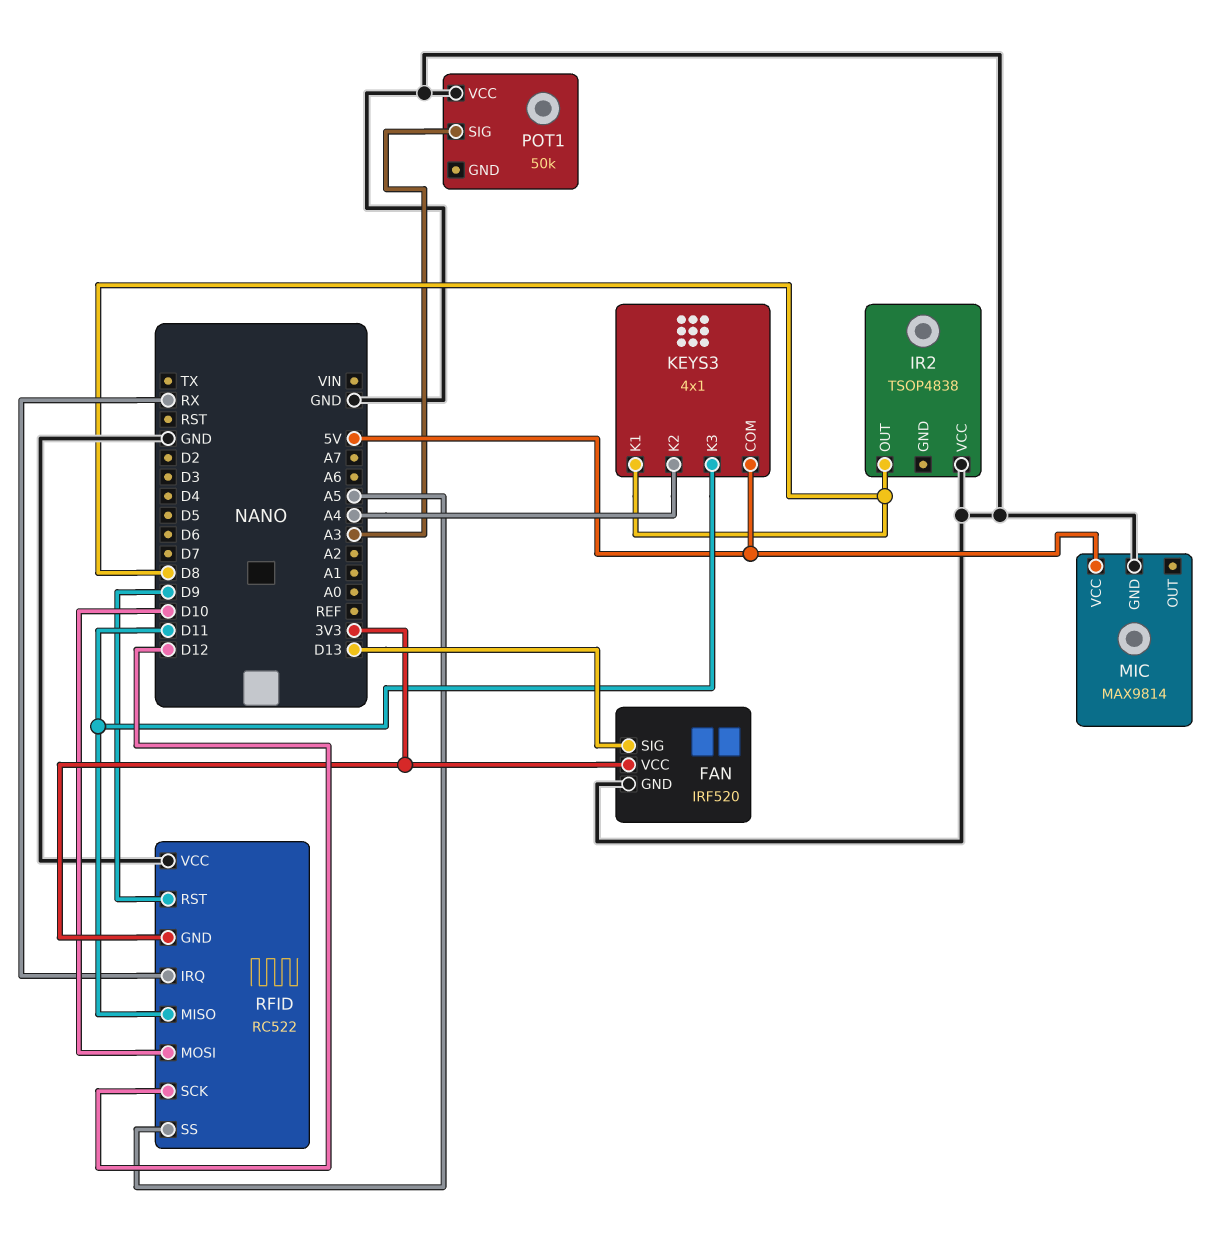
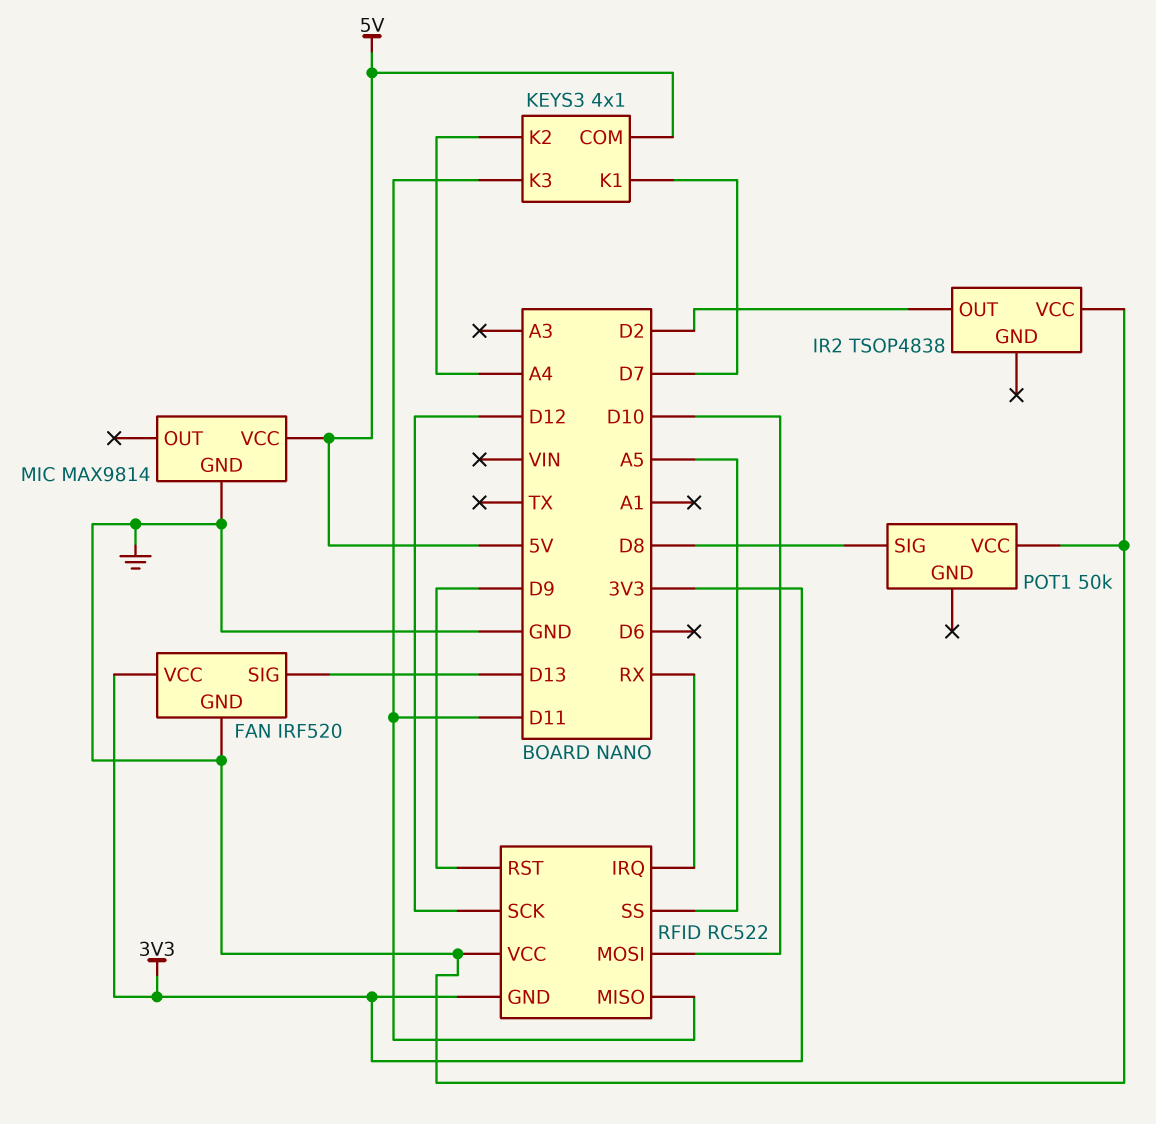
IR2 pin OUT: D8 -> D2
KEYS3 pin K1: D8 -> D7
POT1 pin SIG: A3 -> D8

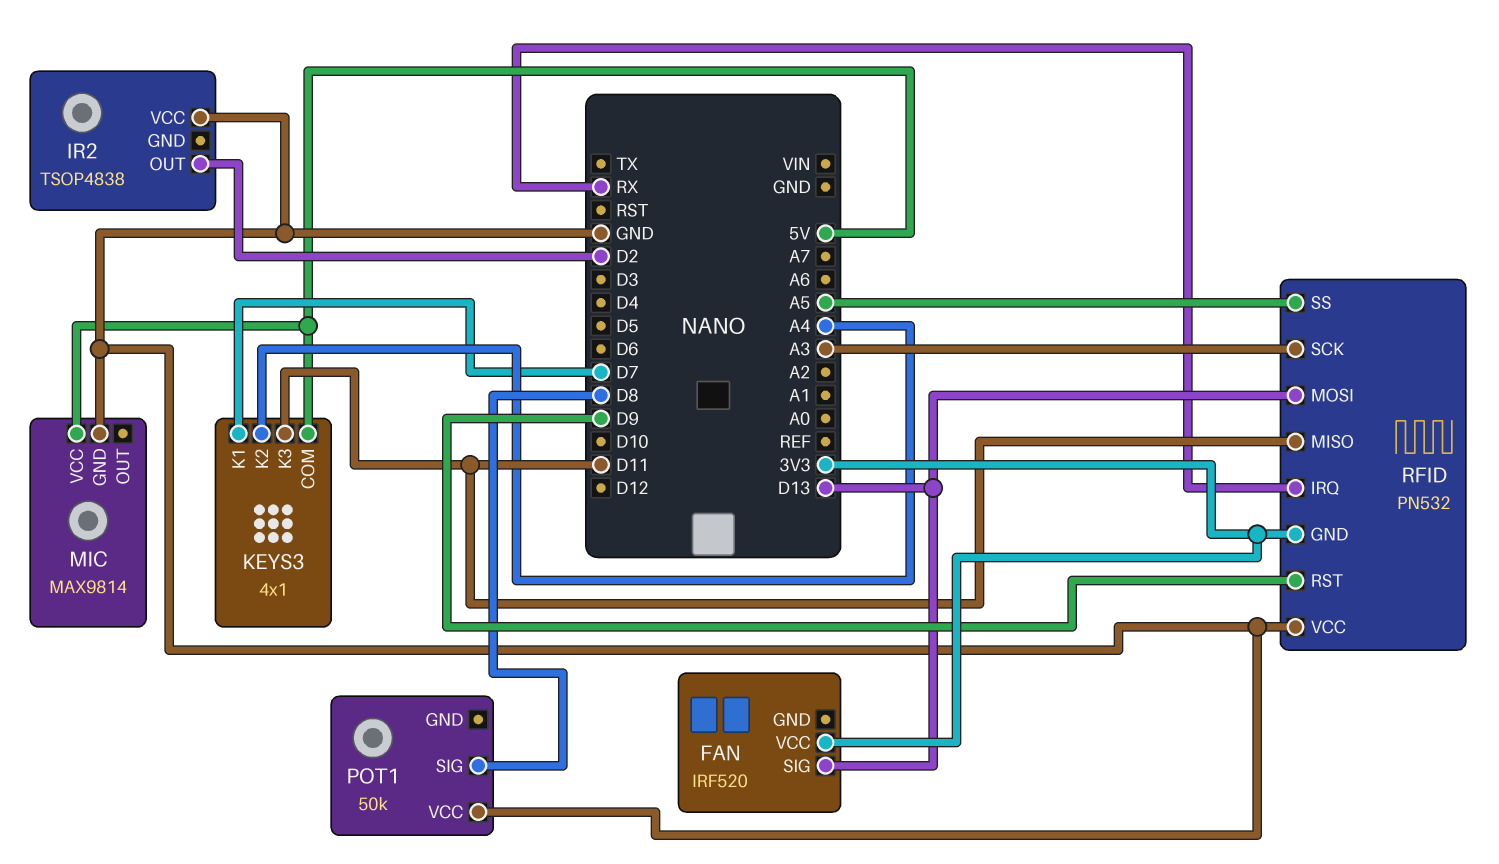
FAN pin GND: GND -> none
RFID: RC522 -> PN532
RFID pin MOSI: D10 -> D13
RFID pin SCK: D12 -> A3

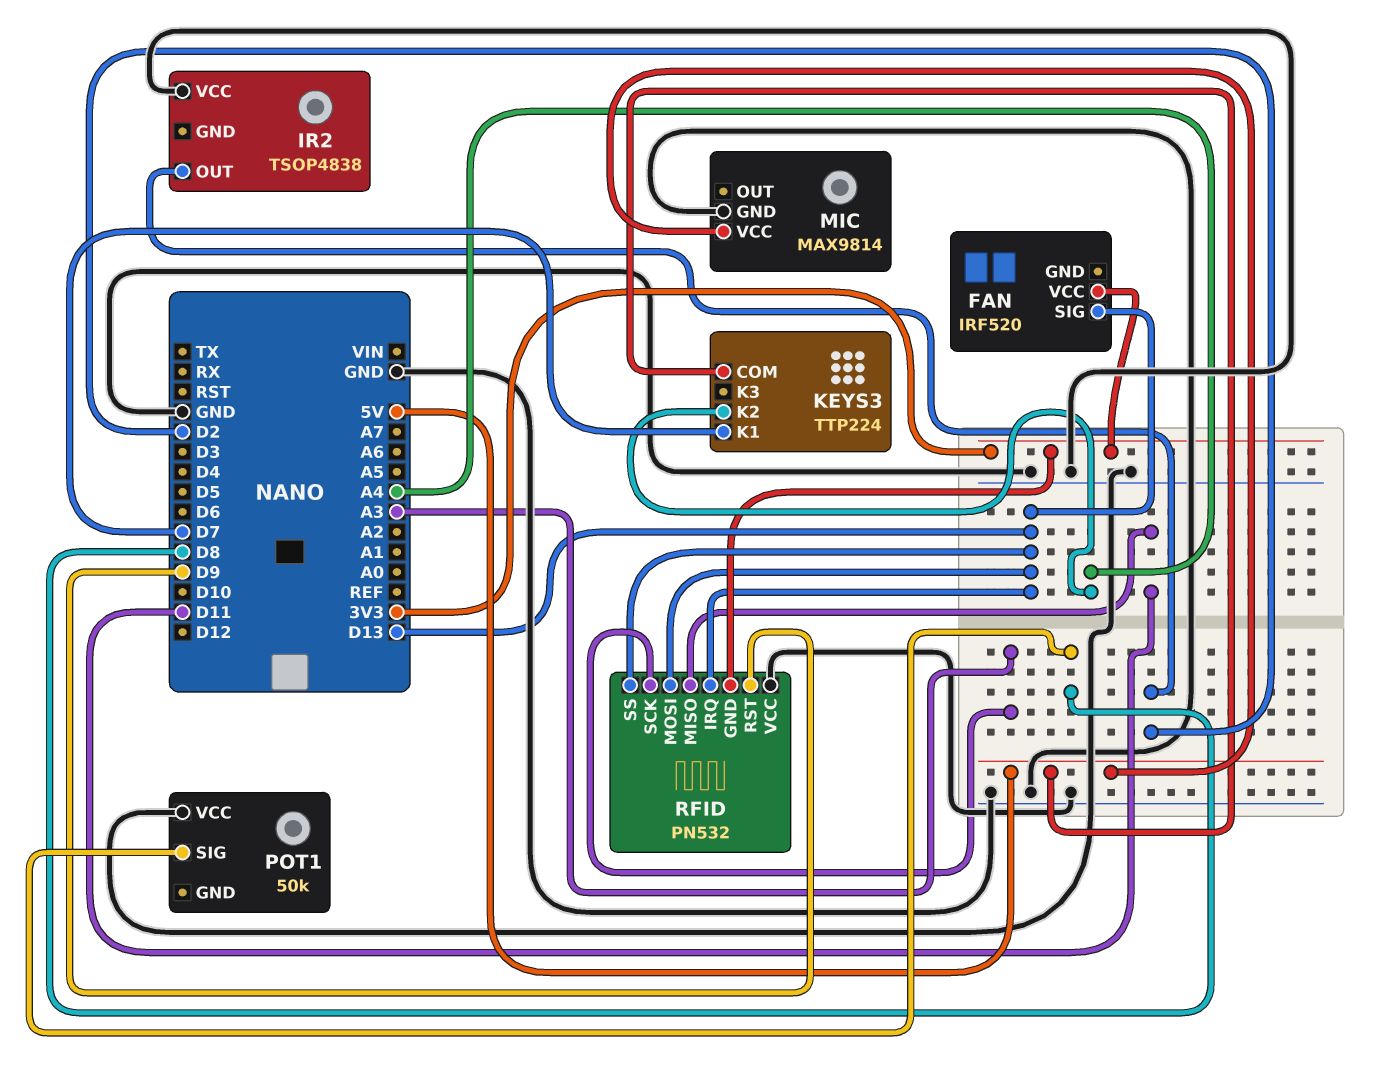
KEYS3: 4x1 -> TTP224
KEYS3 pin K3: D11 -> none
RFID pin IRQ: RX -> D13
RFID pin SS: A5 -> D13

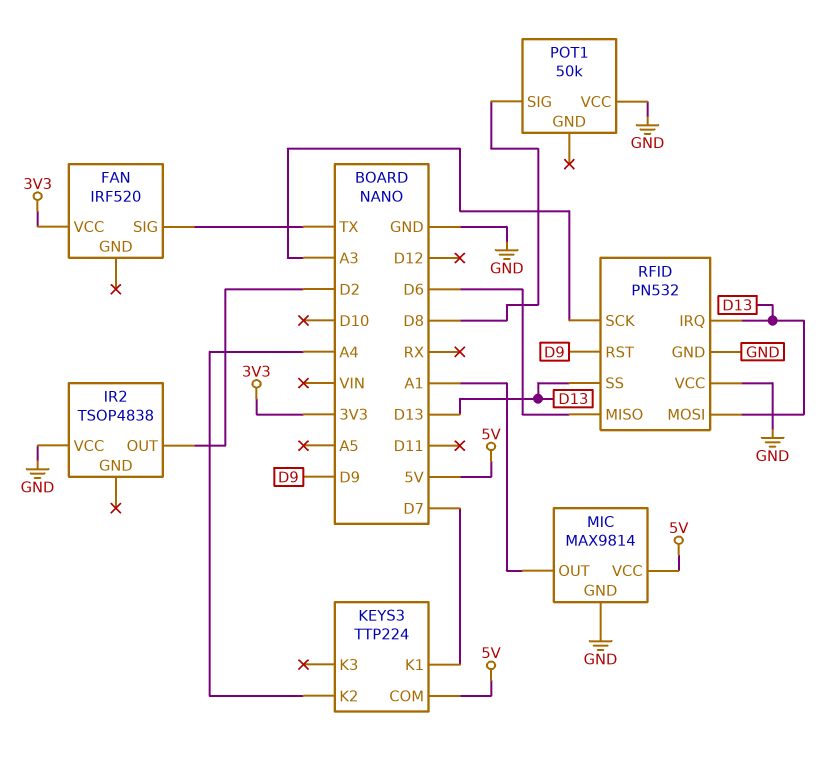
FAN pin SIG: D13 -> TX
MIC pin OUT: none -> A1
RFID pin GND: 3V3 -> GND
RFID pin MISO: D11 -> D6

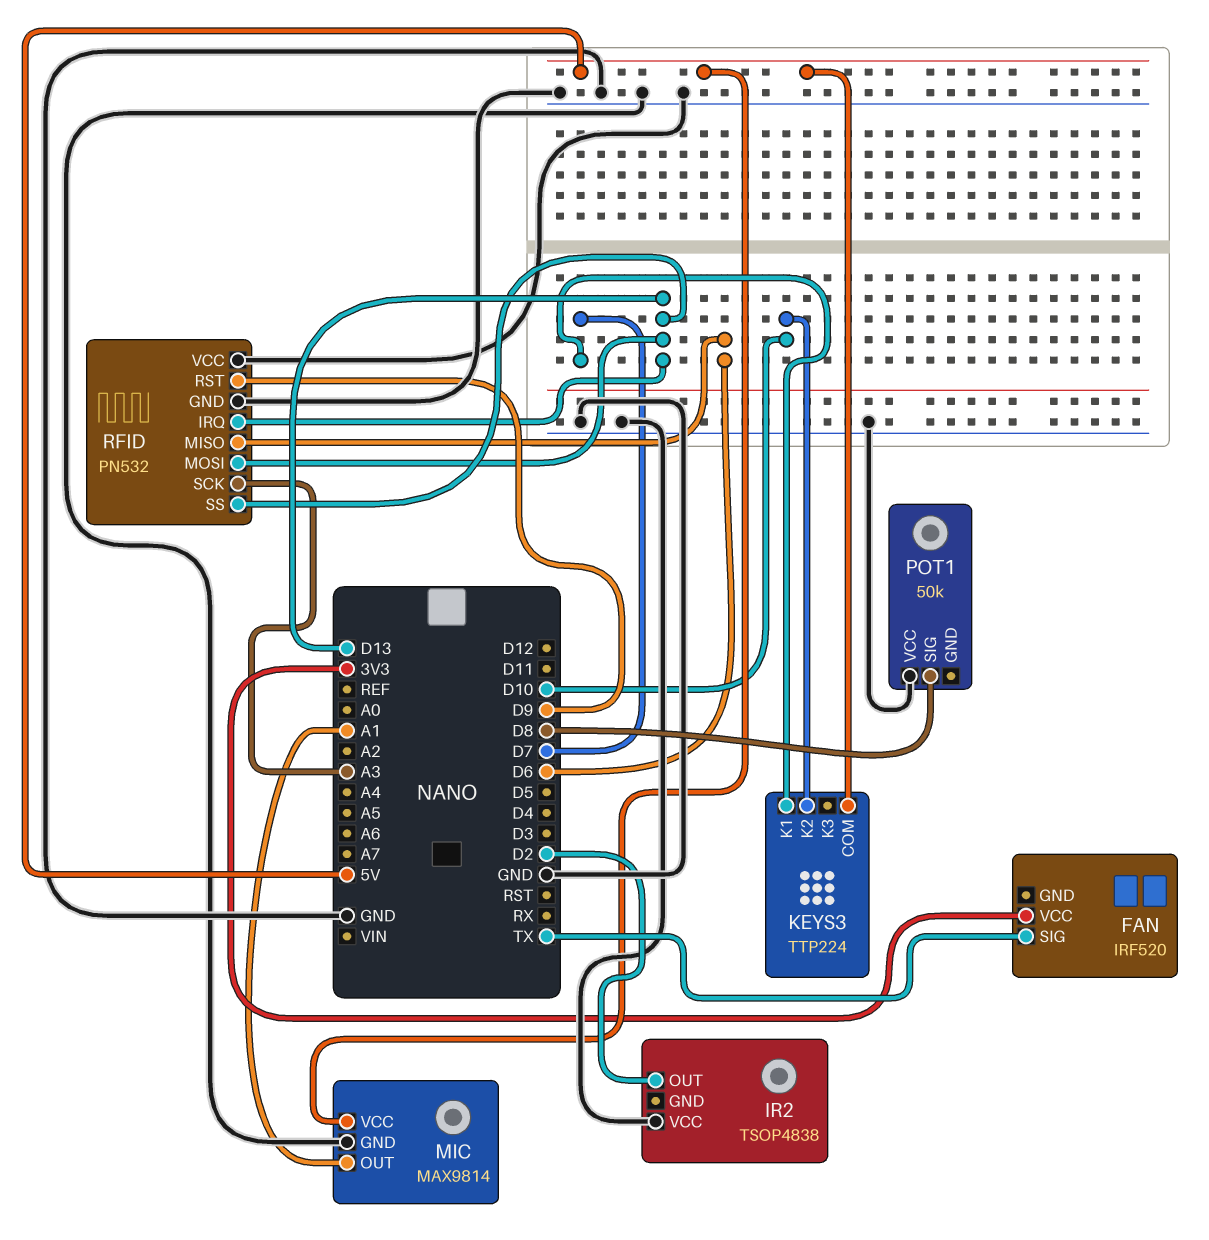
KEYS3 pin K2: A4 -> D10

